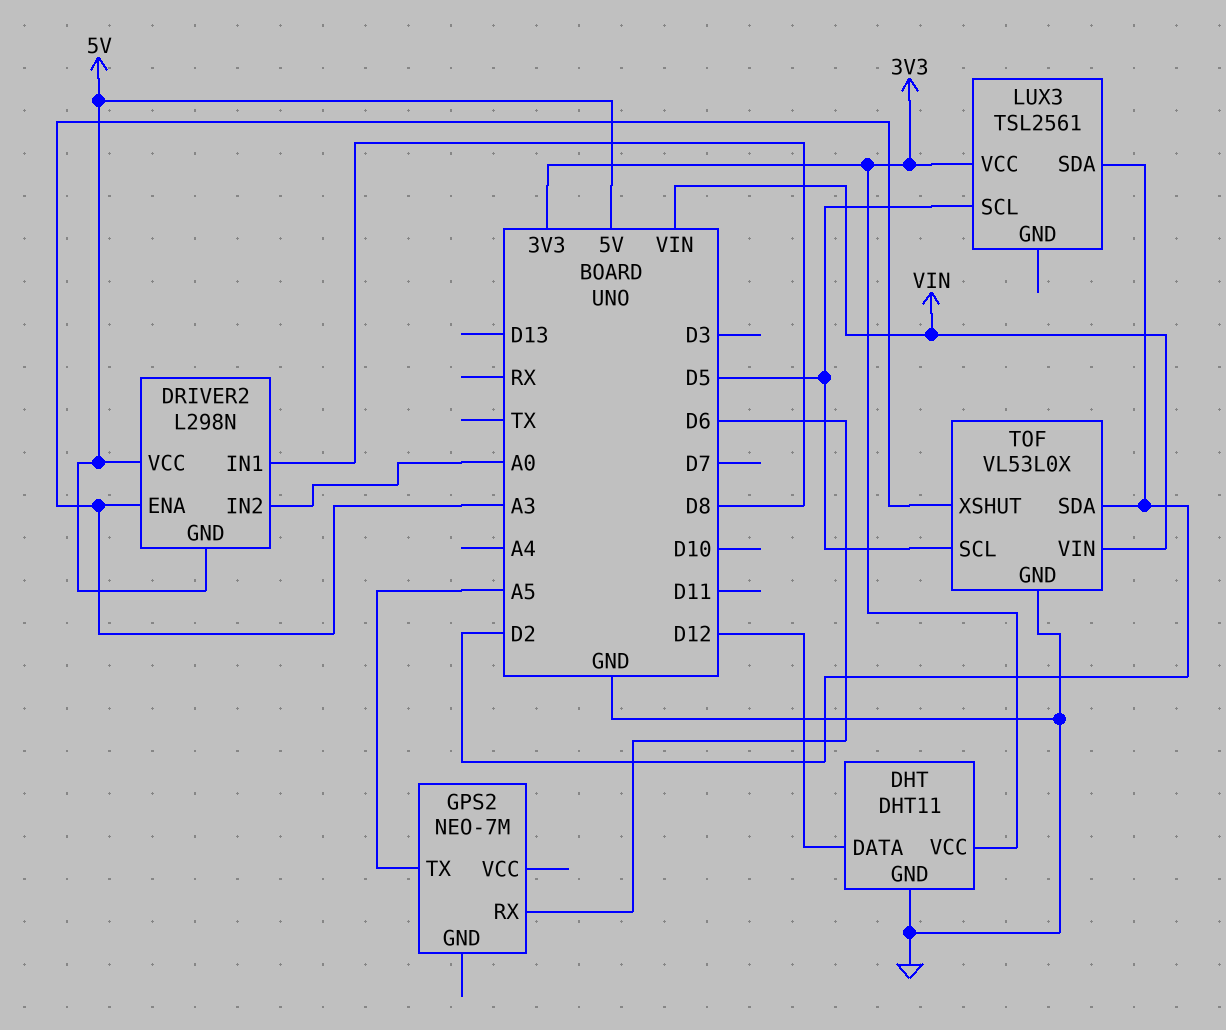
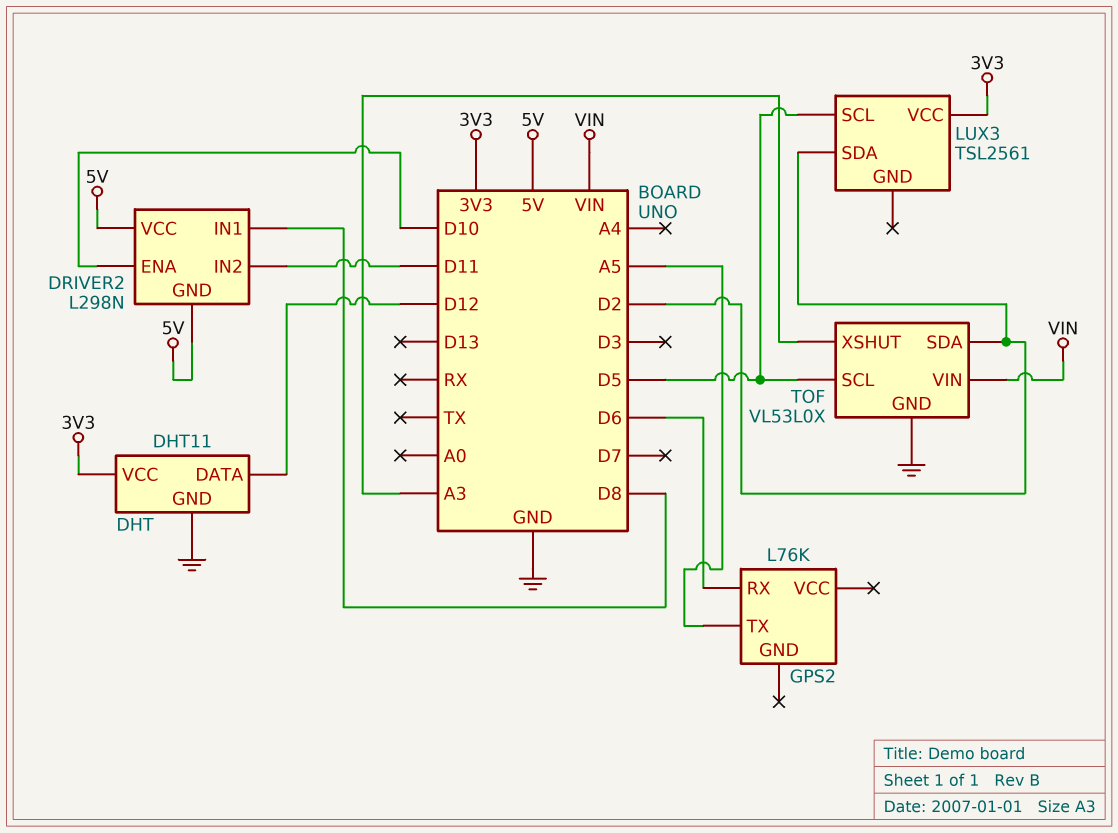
DRIVER2 pin ENA: A3 -> D10
DRIVER2 pin IN2: A0 -> D11
GPS2: NEO-7M -> L76K

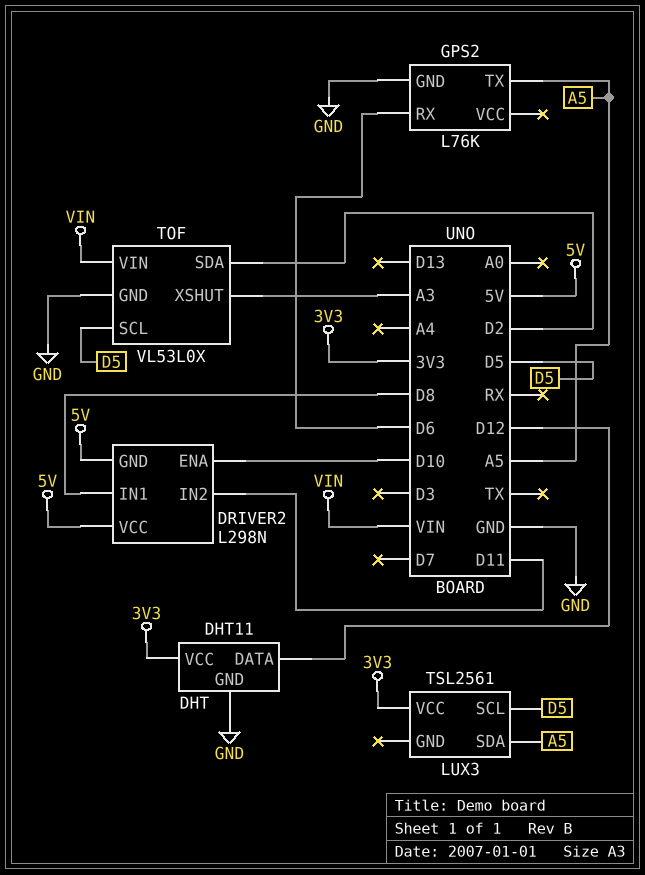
GPS2 pin GND: none -> GND
LUX3 pin SDA: D2 -> A5

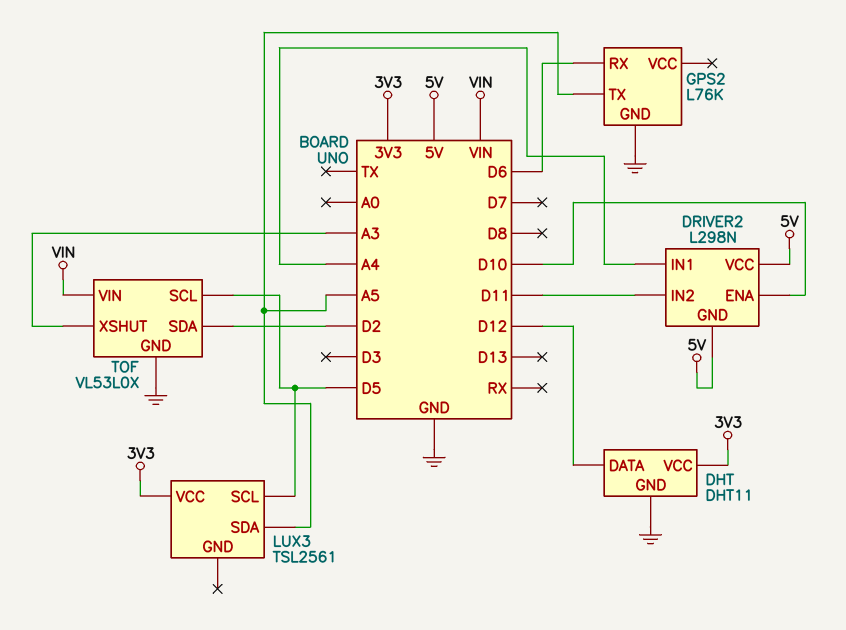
DRIVER2 pin IN1: D8 -> A4

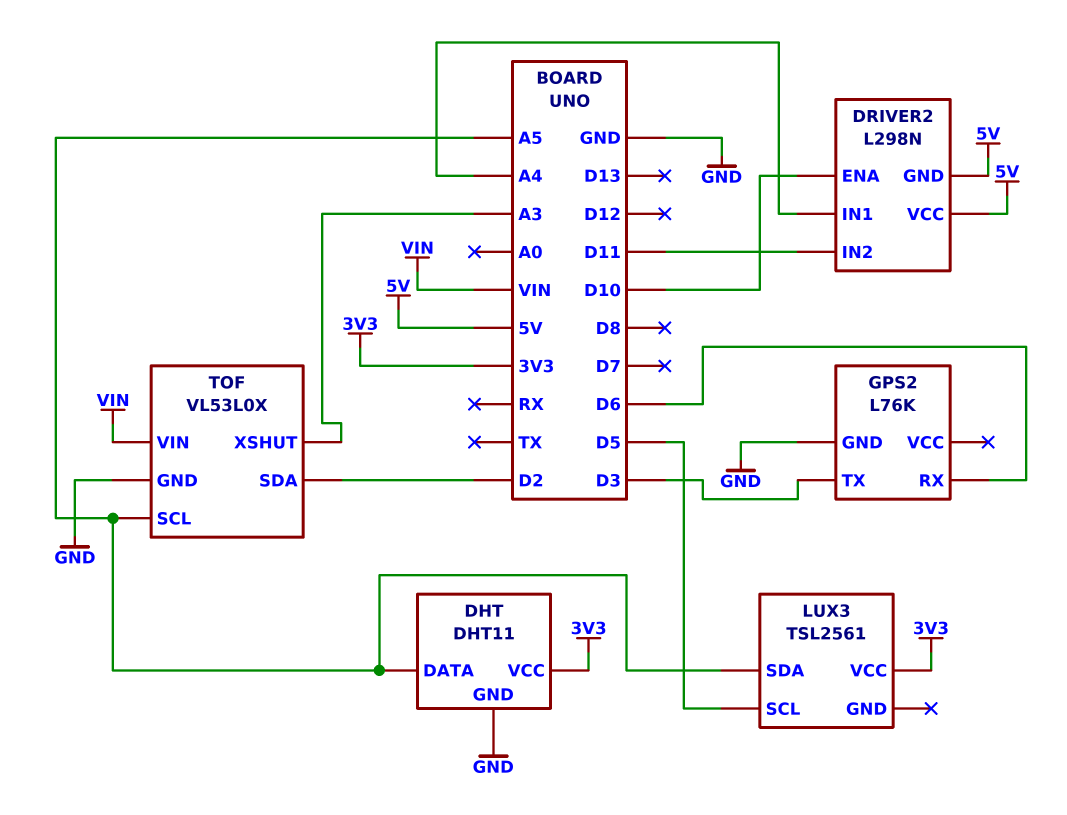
DHT pin DATA: D12 -> A5
GPS2 pin TX: A5 -> D3
TOF pin SCL: D5 -> A5

